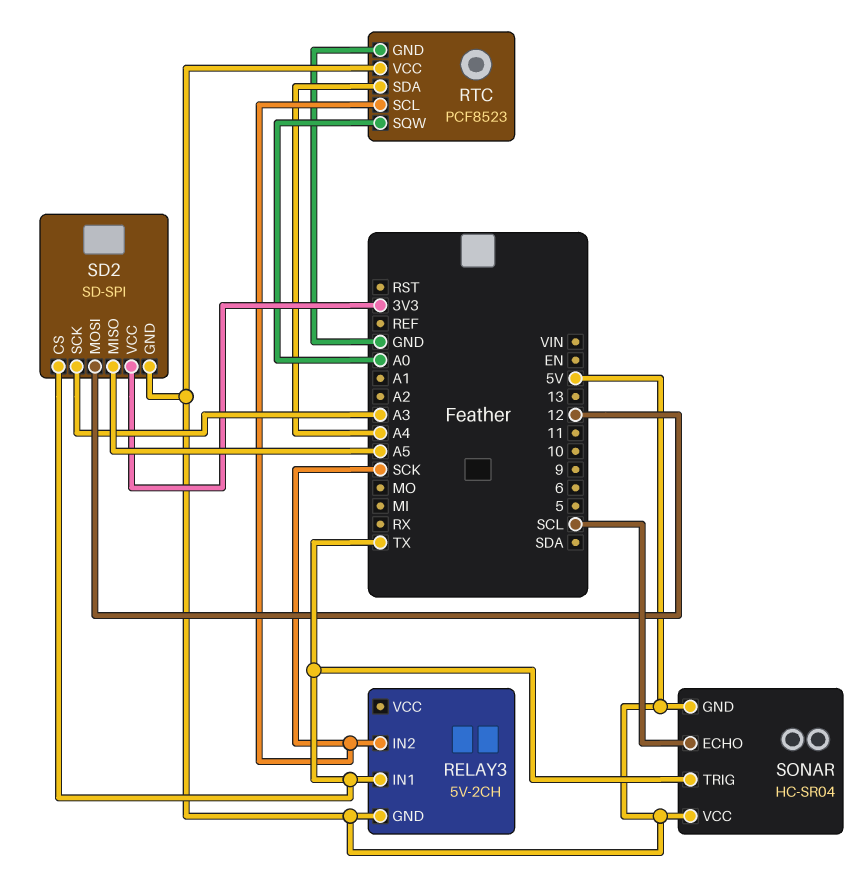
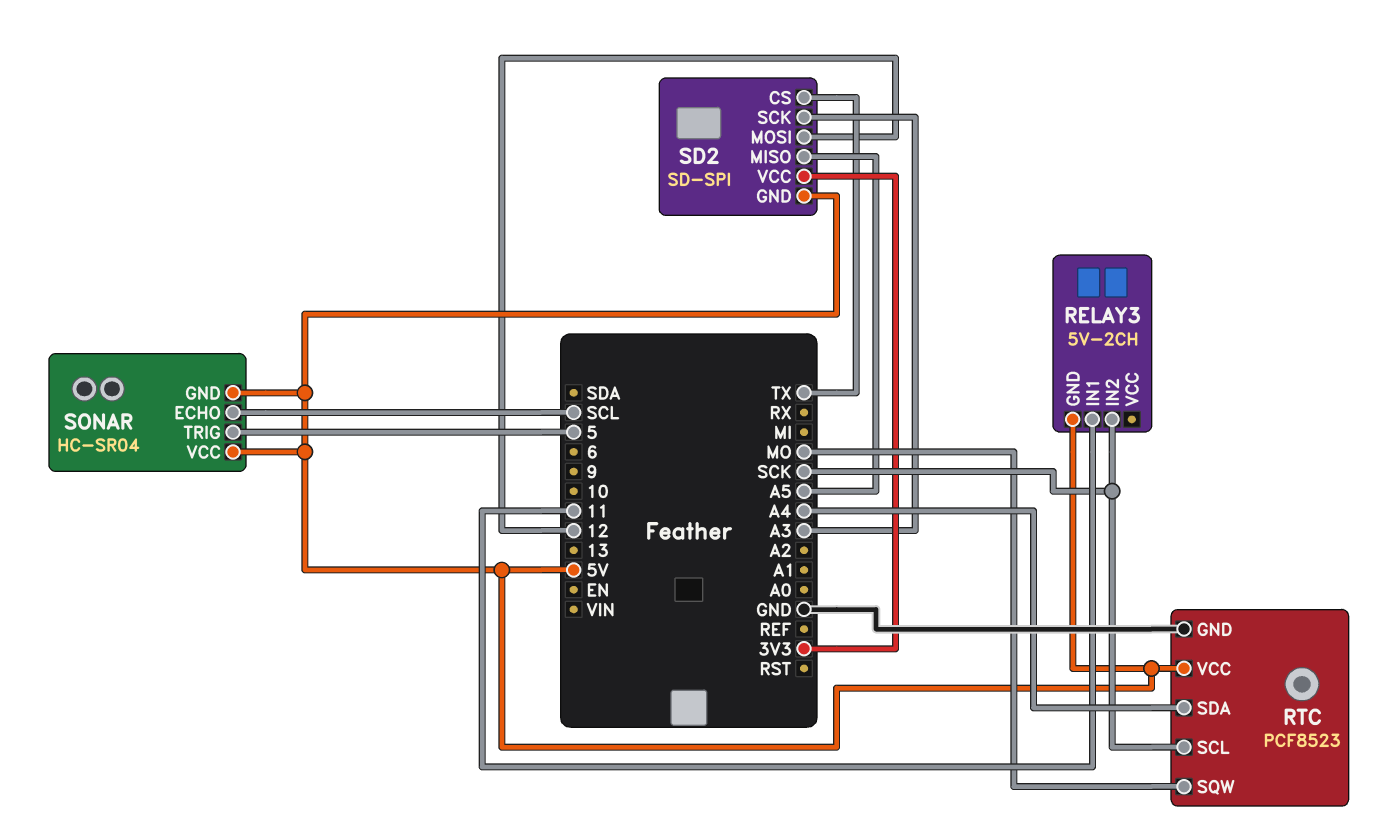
RELAY3 pin IN1: TX -> 11
RTC pin SQW: A0 -> MO
SONAR pin TRIG: TX -> 5

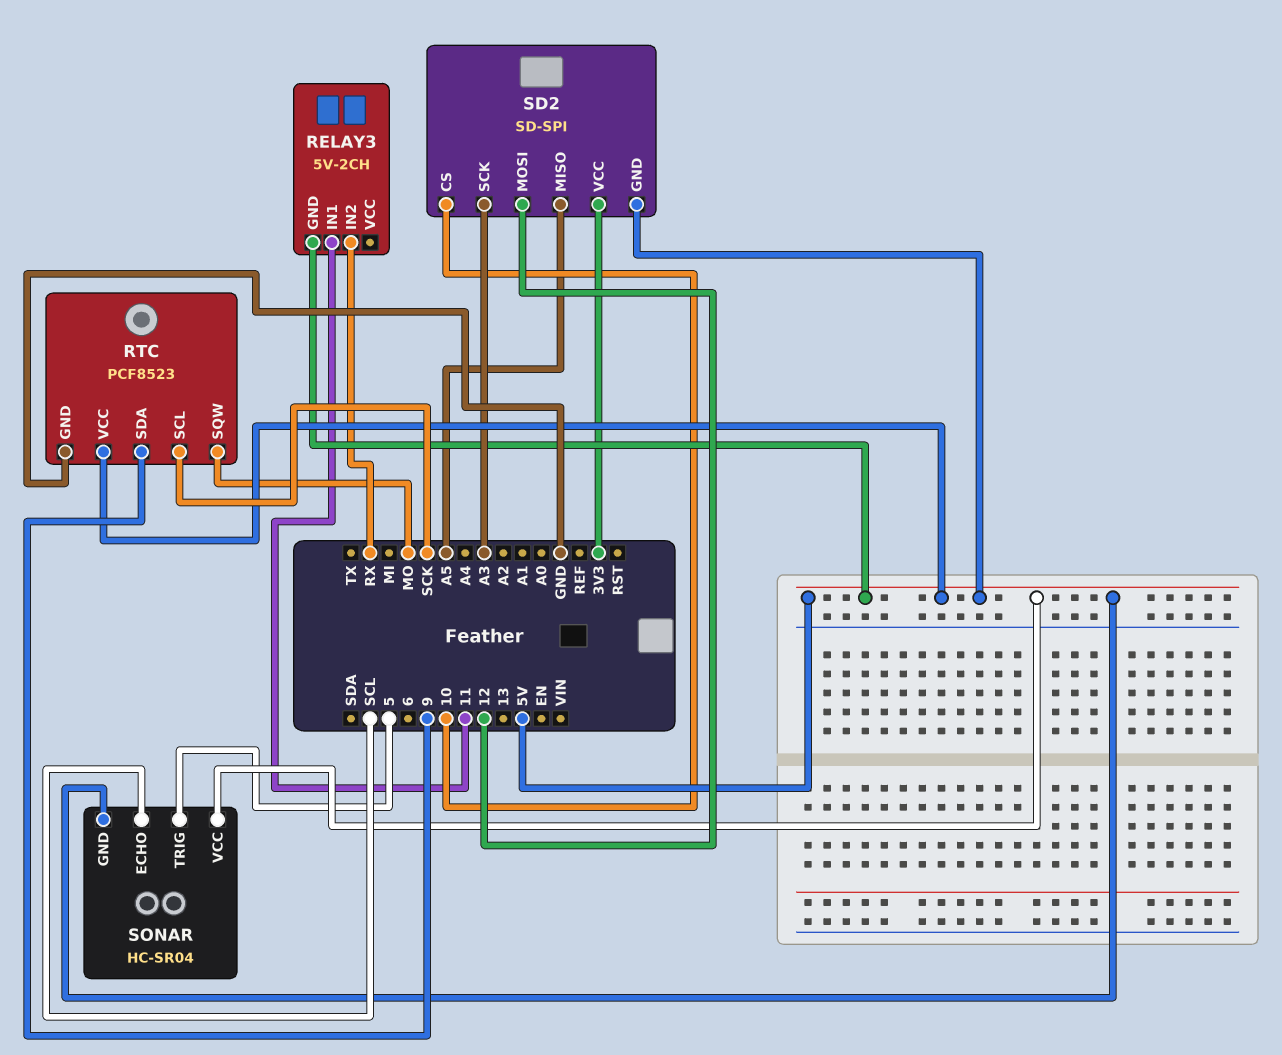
RELAY3 pin IN2: SCK -> RX
RTC pin SDA: A4 -> 9
SD2 pin CS: TX -> 10

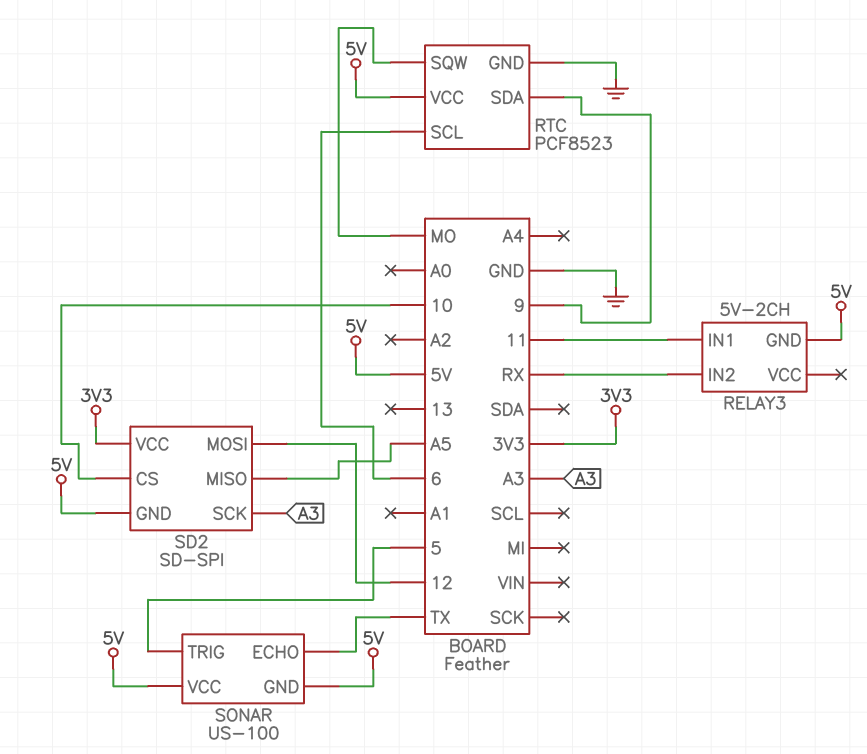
RTC pin SCL: SCK -> 6
SONAR: HC-SR04 -> US-100
SONAR pin ECHO: SCL -> TX

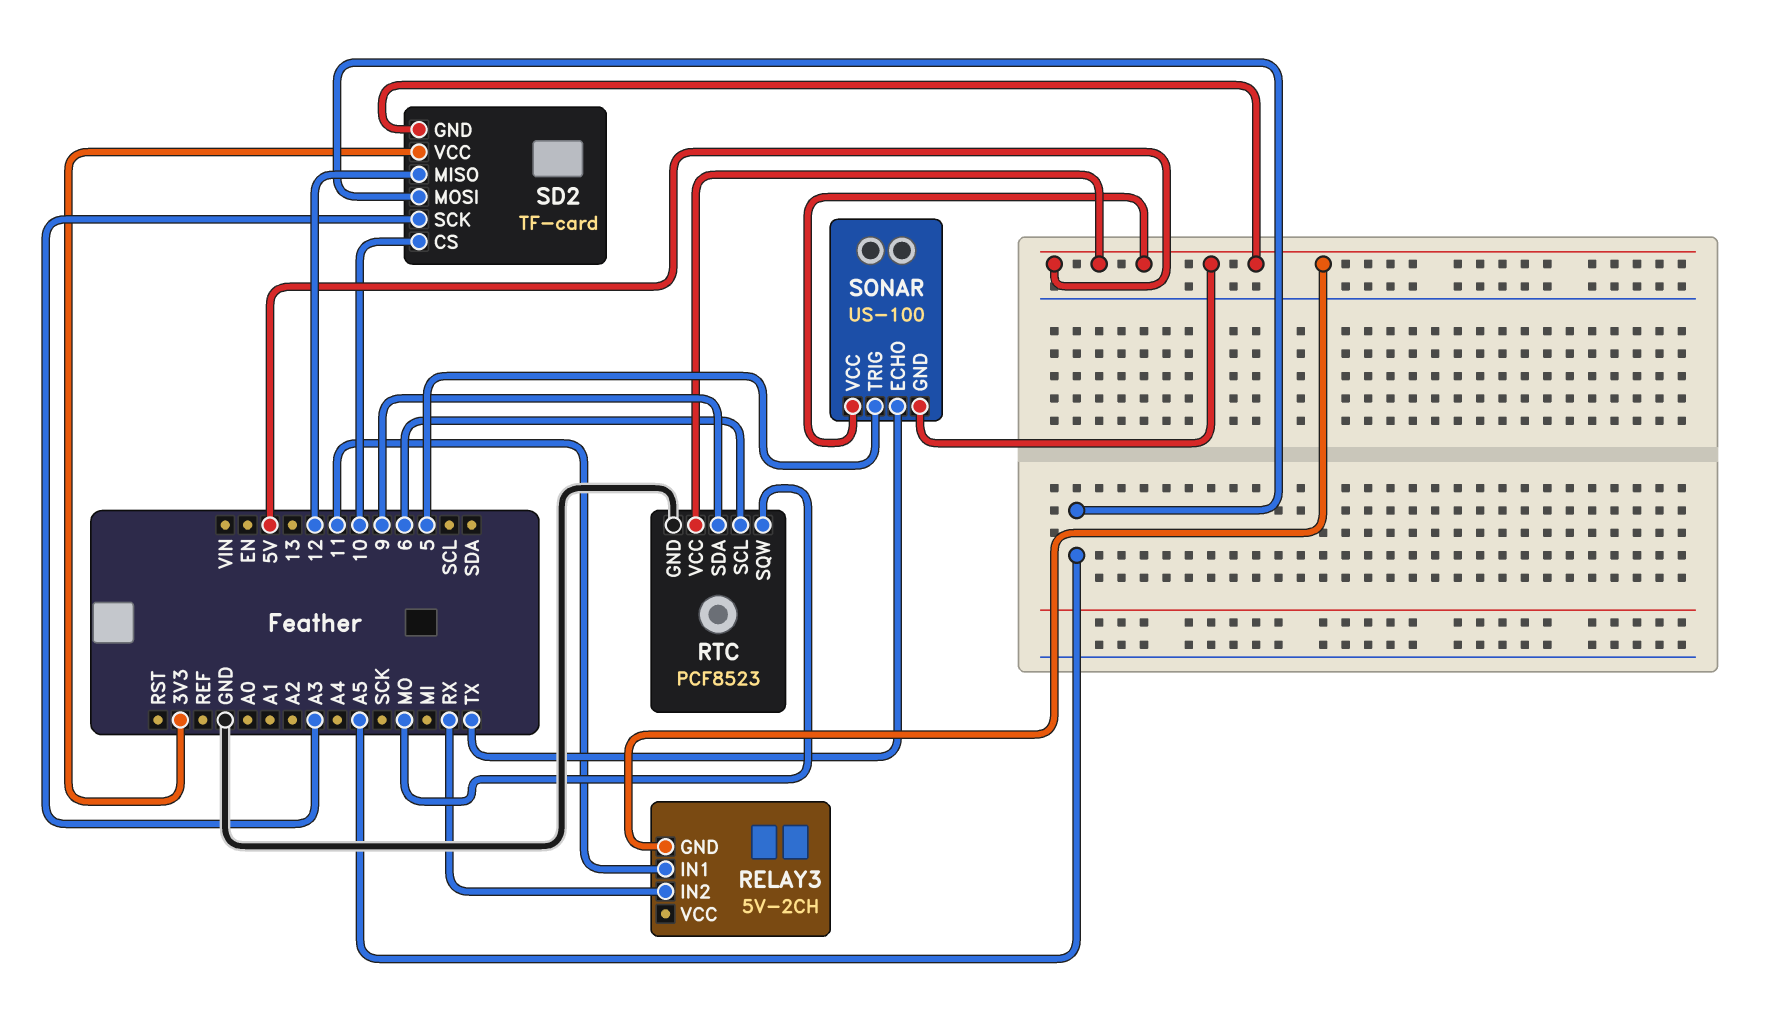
SD2: SD-SPI -> TF-card
SD2 pin MISO: A5 -> 12
SD2 pin MOSI: 12 -> A5

